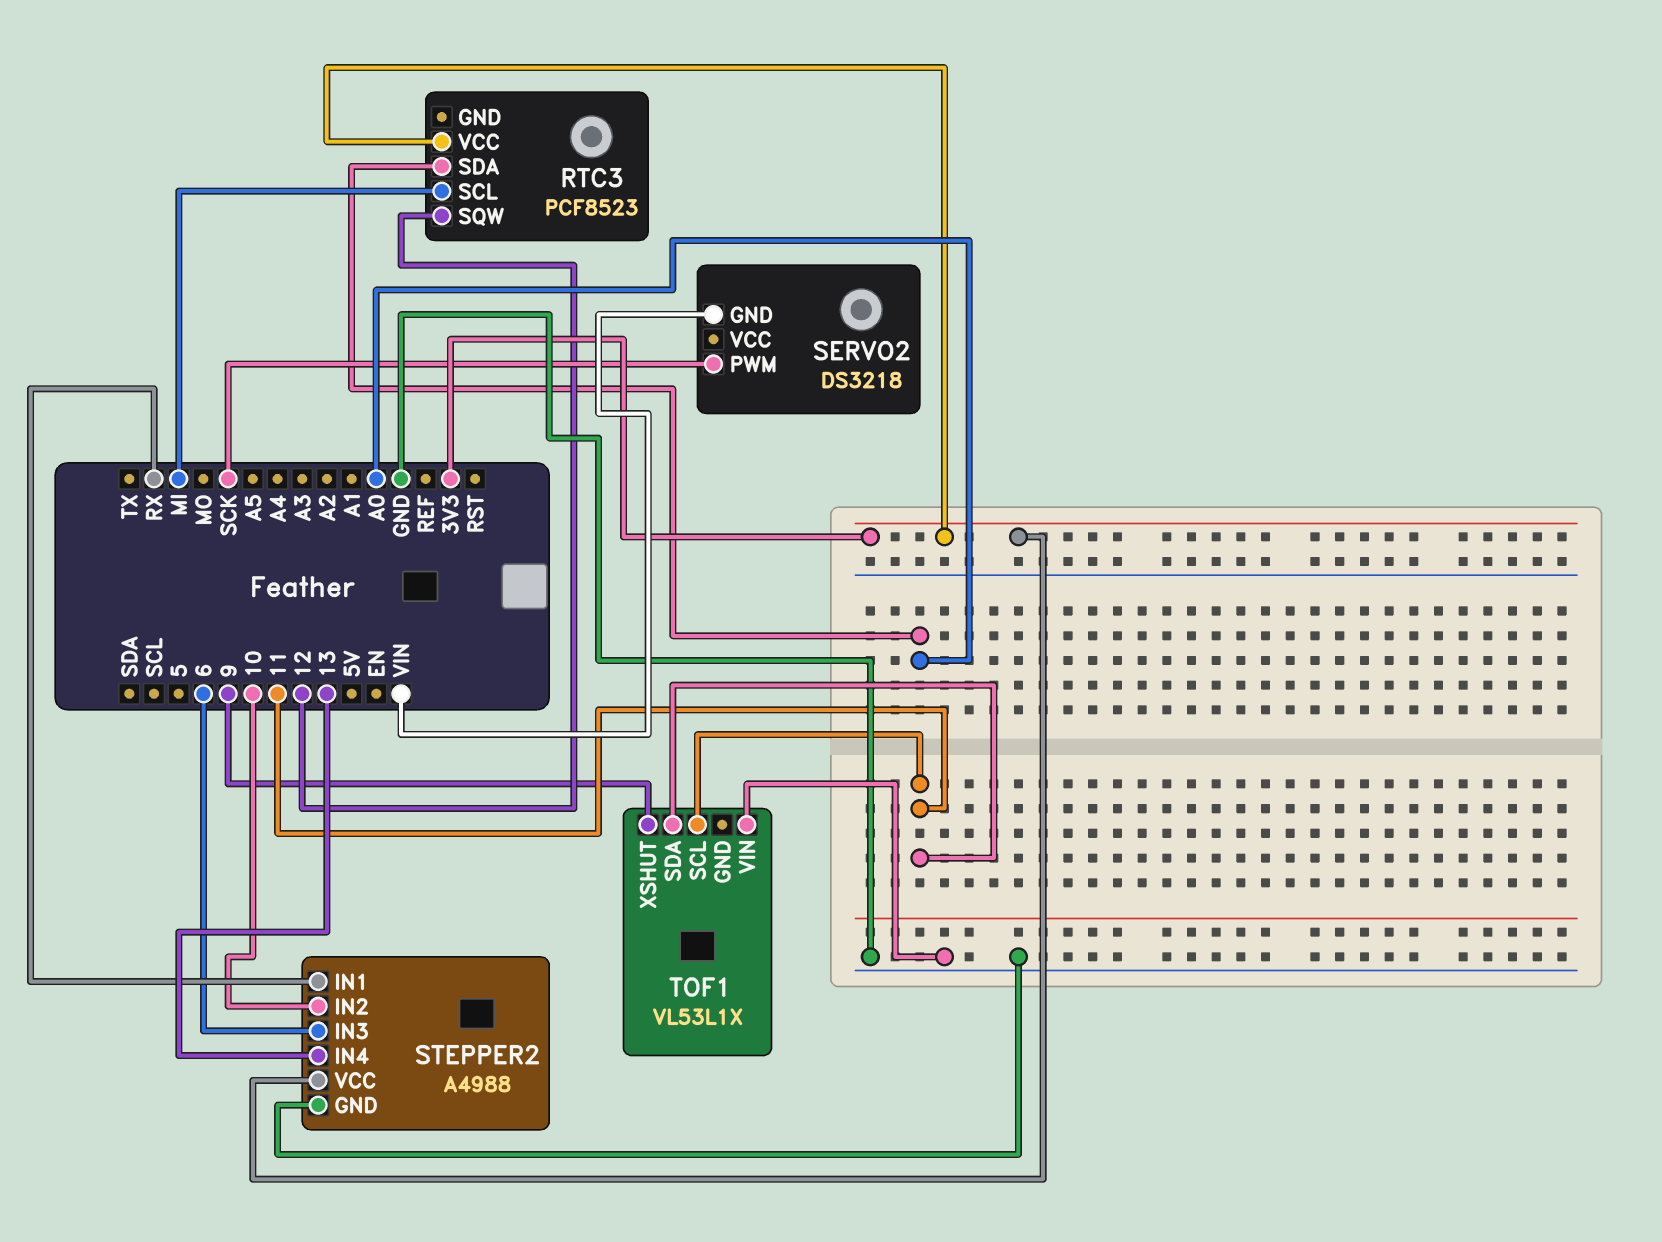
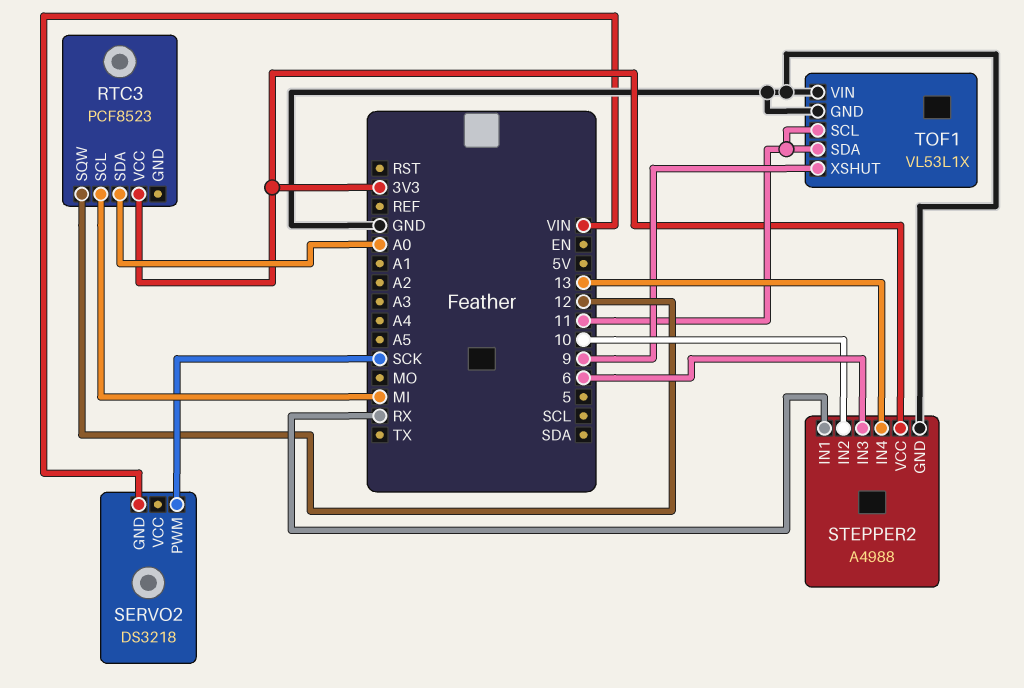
TOF1 pin GND: none -> GND

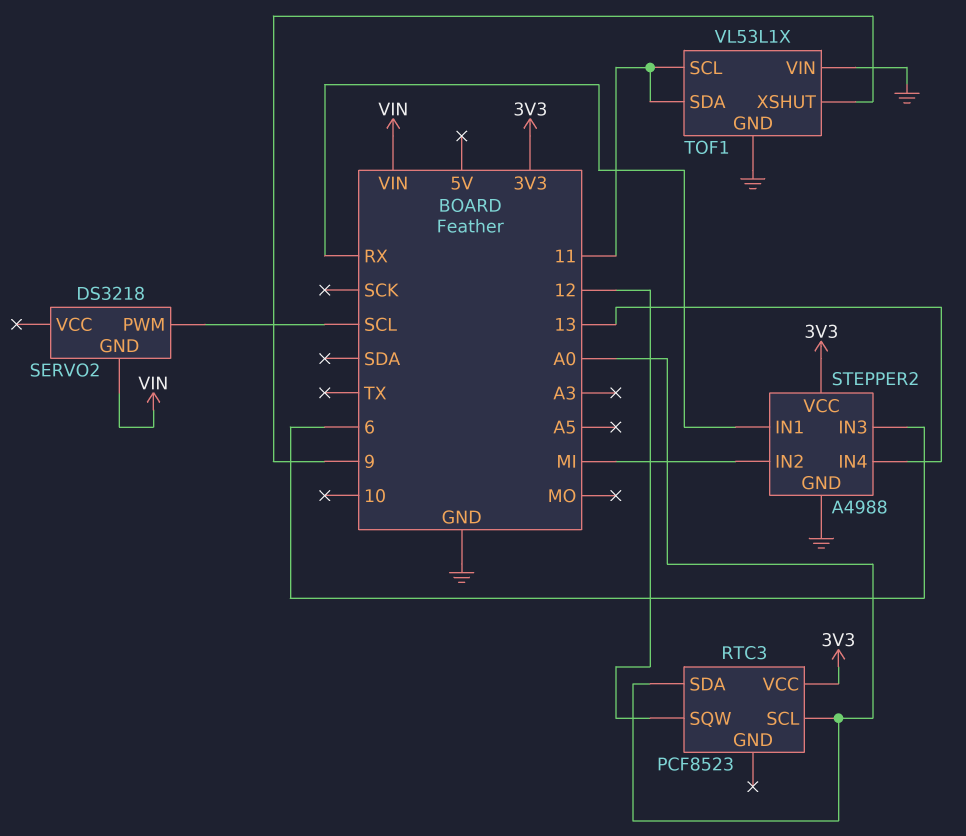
RTC3 pin SCL: MI -> A0
SERVO2 pin PWM: SCK -> SCL
STEPPER2 pin IN2: 10 -> MI

